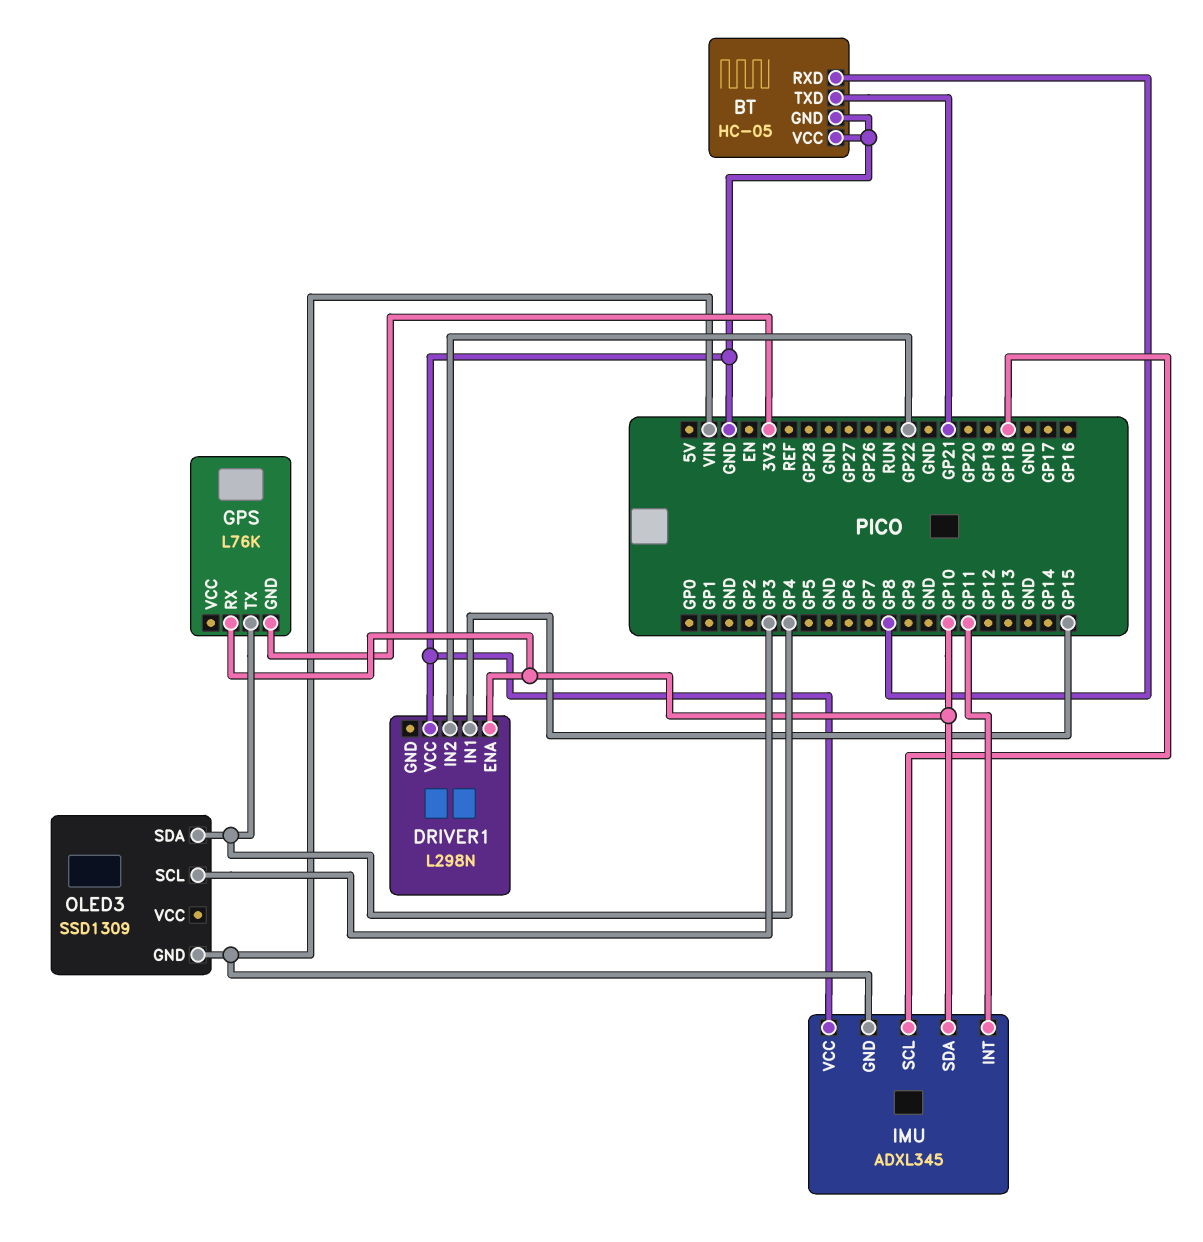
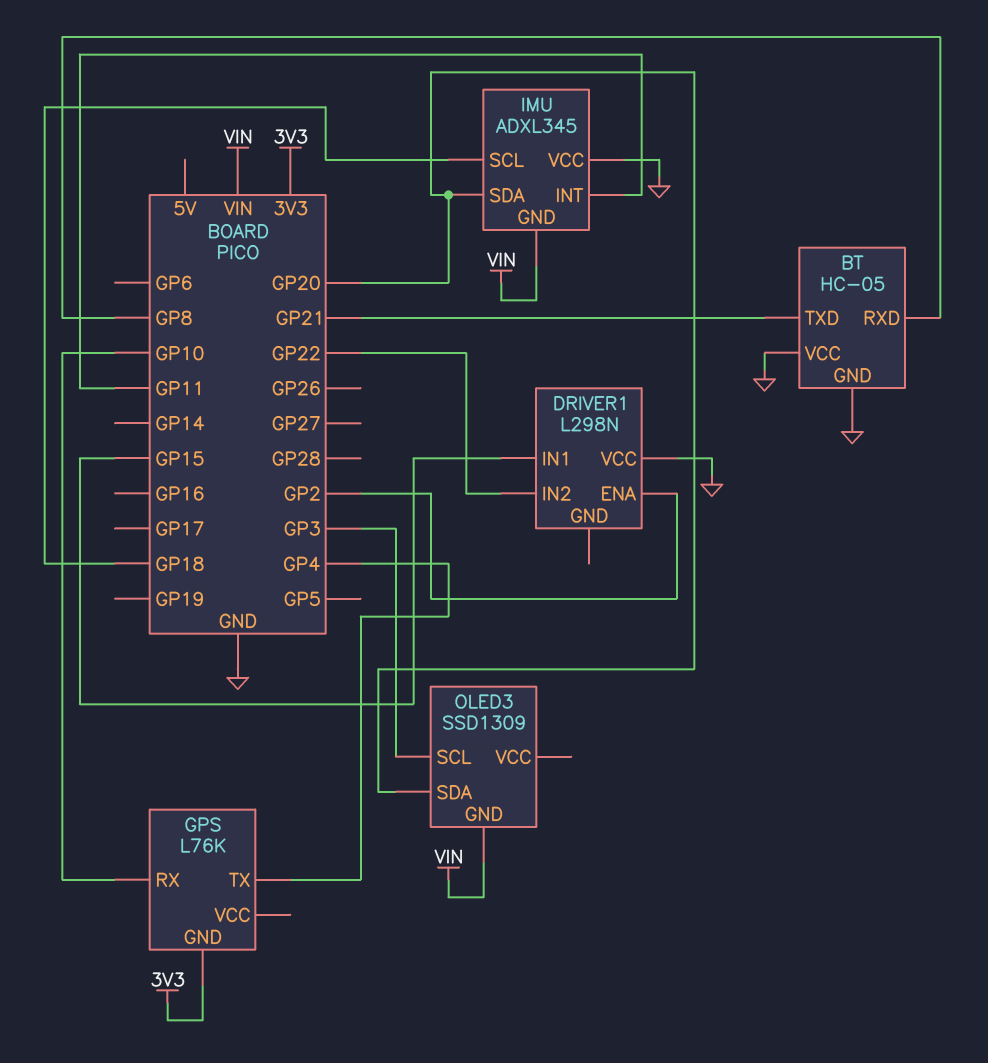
DRIVER1 pin ENA: GP10 -> GP2
IMU pin SDA: GP10 -> GP20
OLED3 pin SDA: GP4 -> GP20

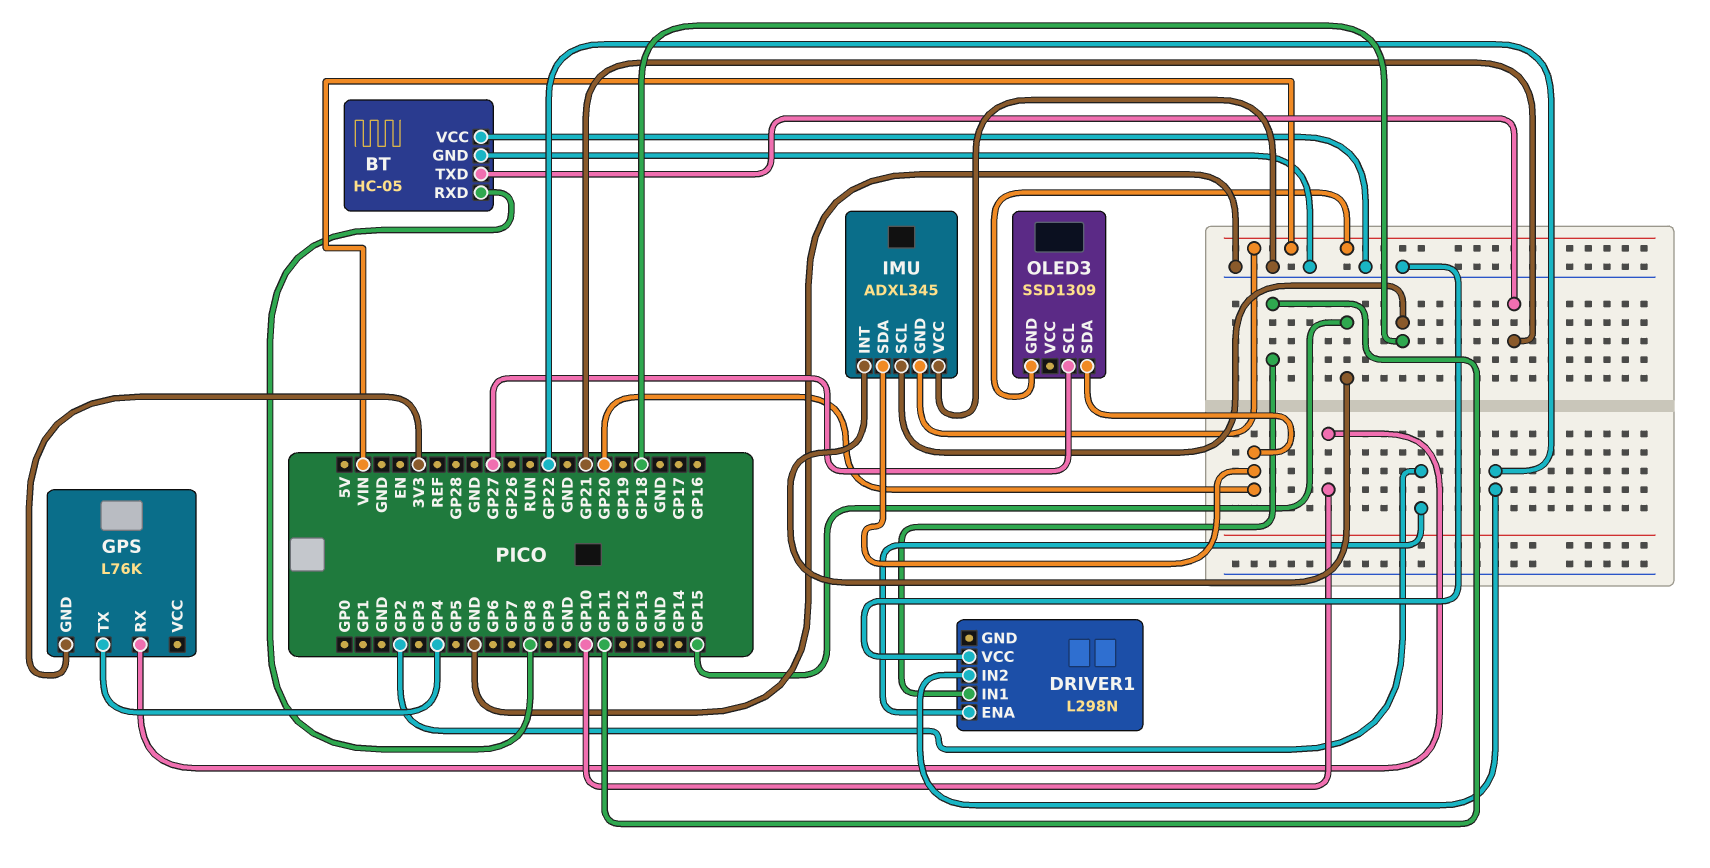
DRIVER1 pin IN1: GP15 -> GP11
IMU pin INT: GP11 -> GP15
OLED3 pin SCL: GP3 -> GP27

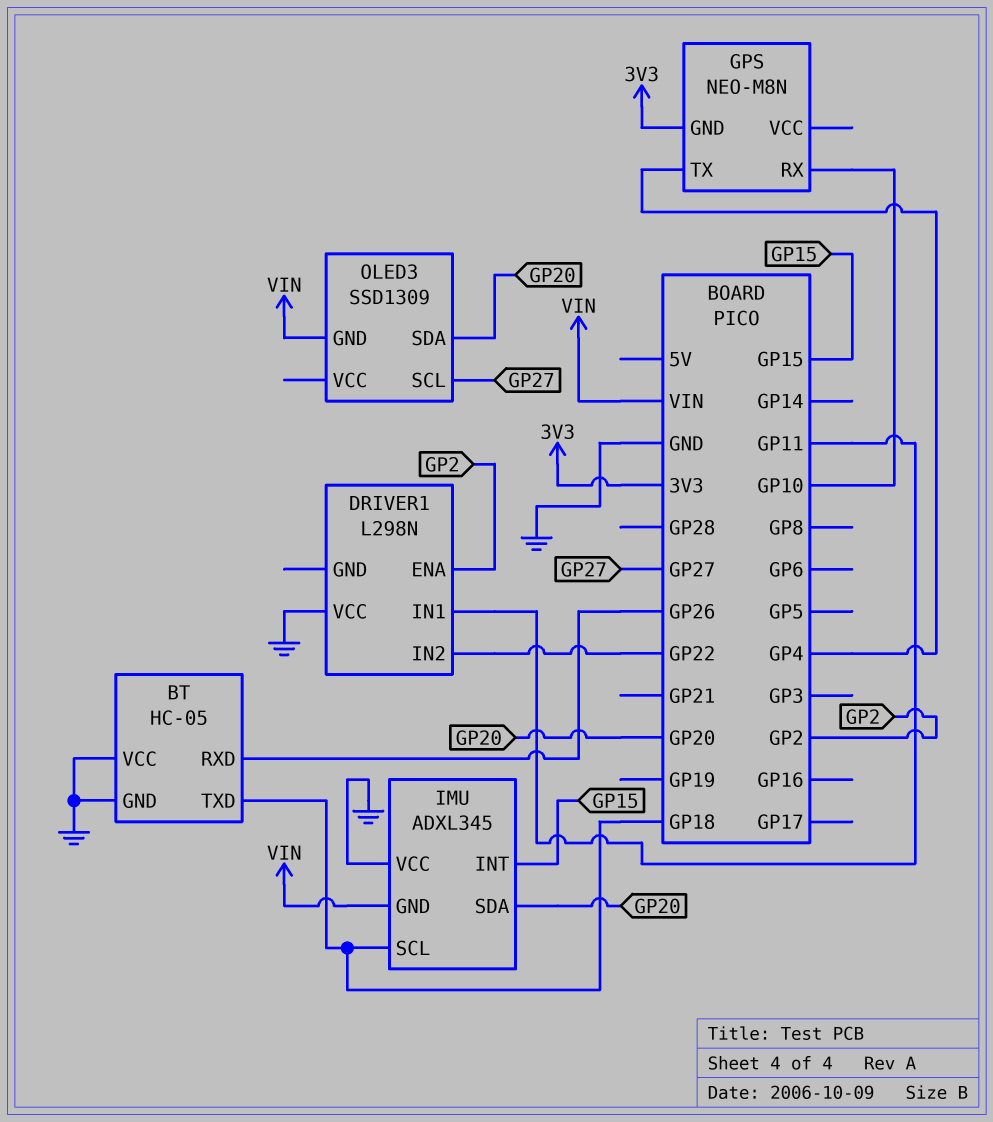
BT pin RXD: GP8 -> GP26
BT pin TXD: GP21 -> GP18
GPS: L76K -> NEO-M8N

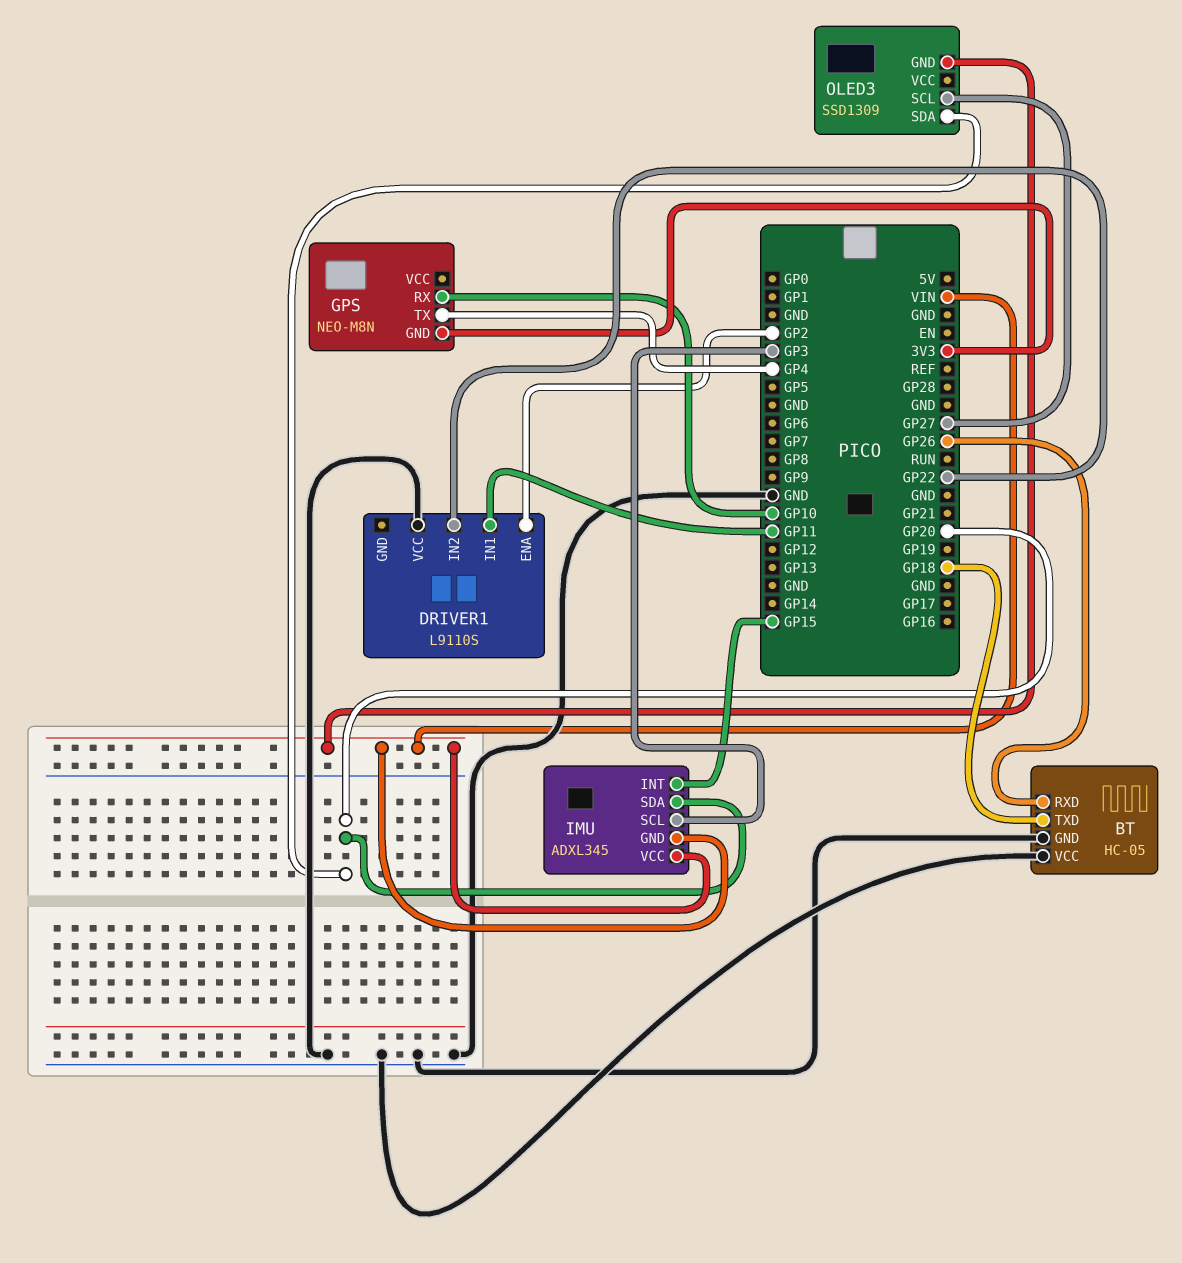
DRIVER1: L298N -> L9110S
IMU pin SCL: GP18 -> GP3
IMU pin VCC: GND -> VIN

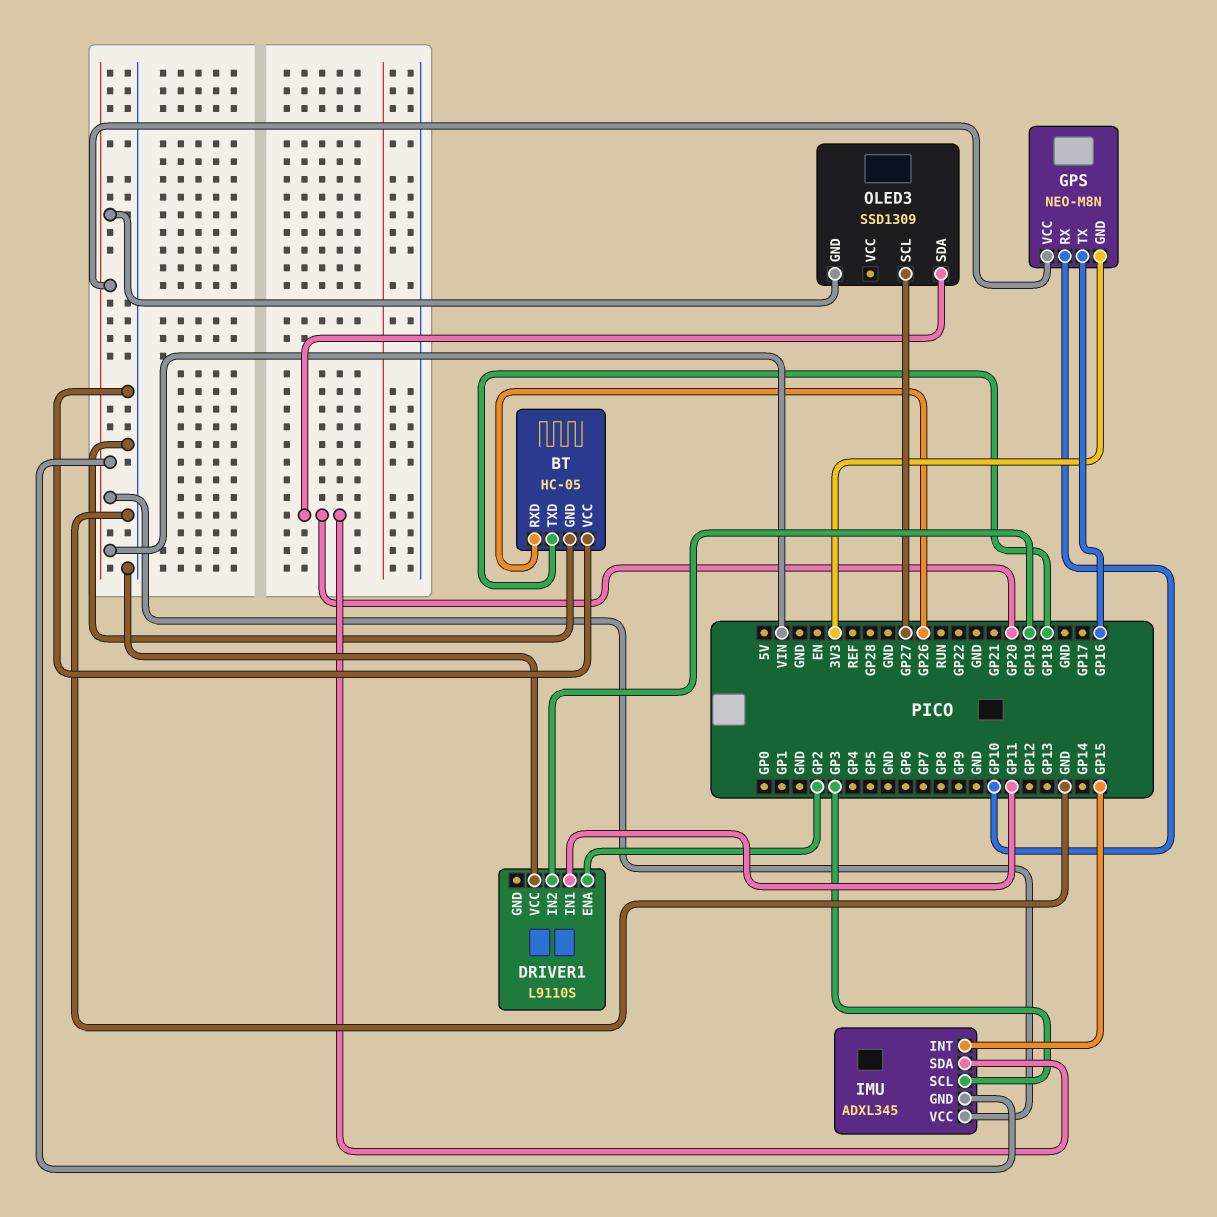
DRIVER1 pin IN2: GP22 -> GP19
GPS pin TX: GP4 -> GP16
GPS pin VCC: none -> VIN

